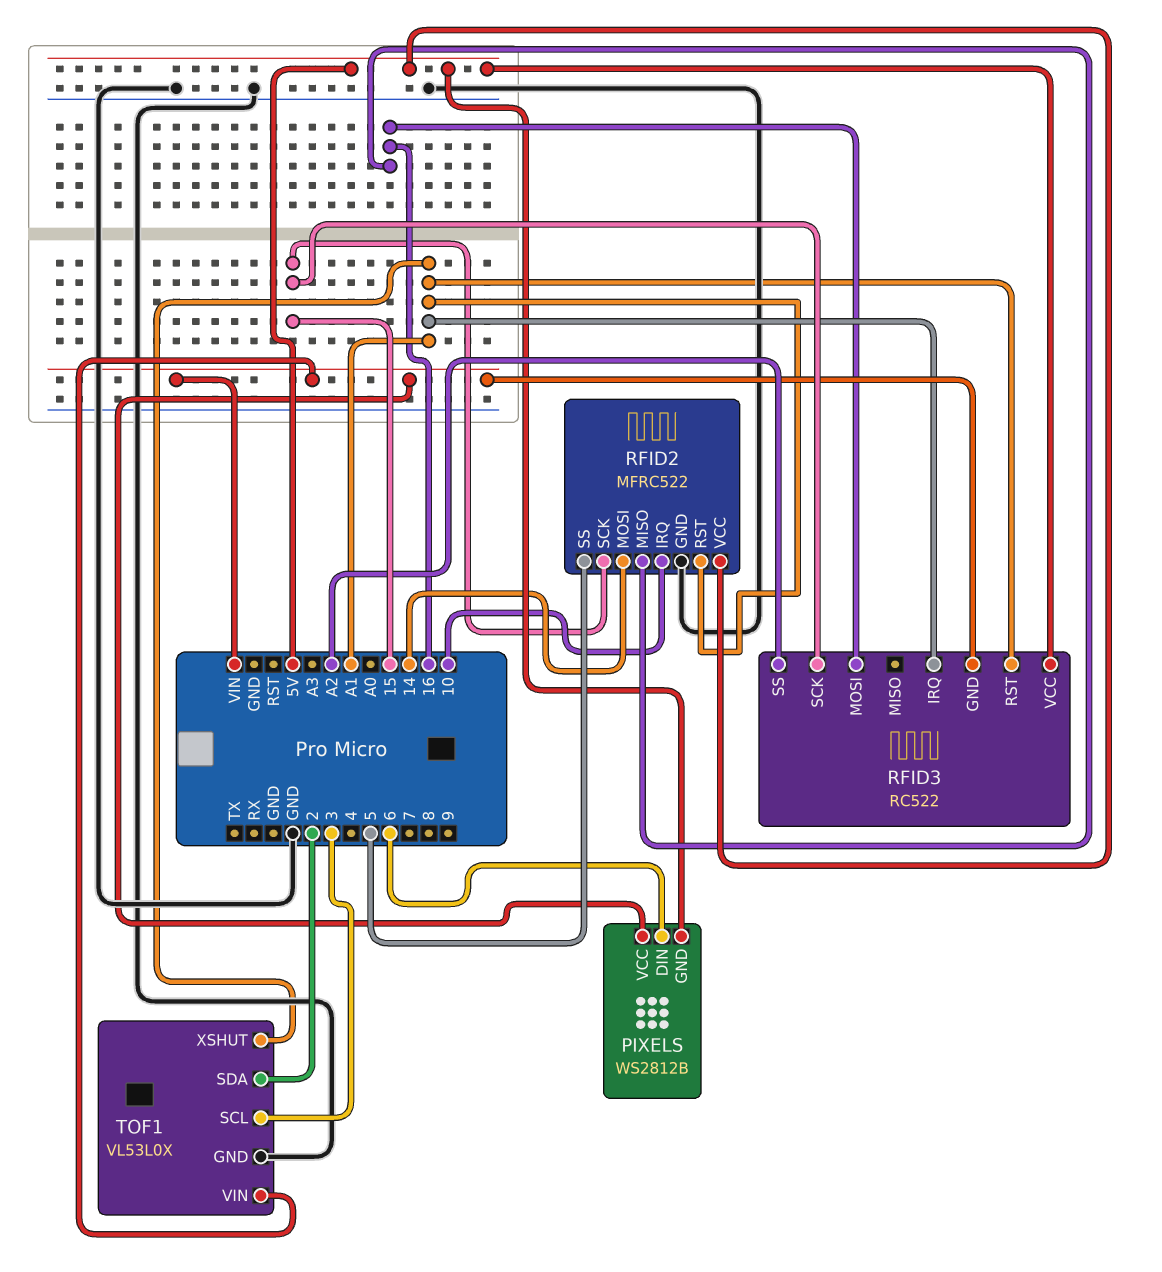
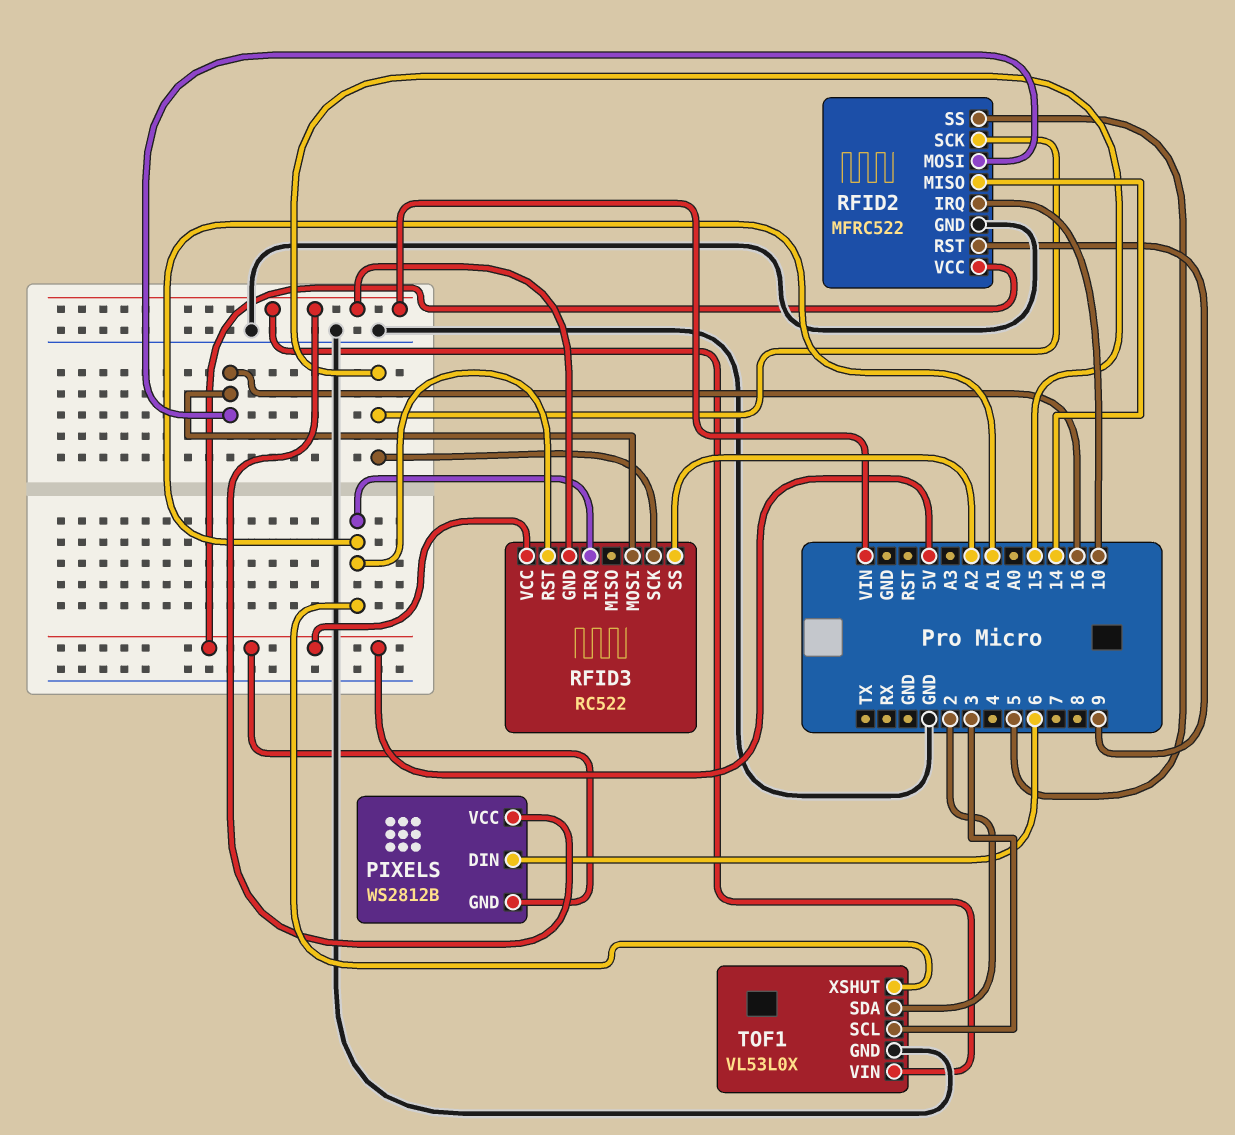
RFID2 pin MISO: 16 -> 14
RFID2 pin MOSI: 14 -> 16
RFID2 pin RST: A1 -> 9

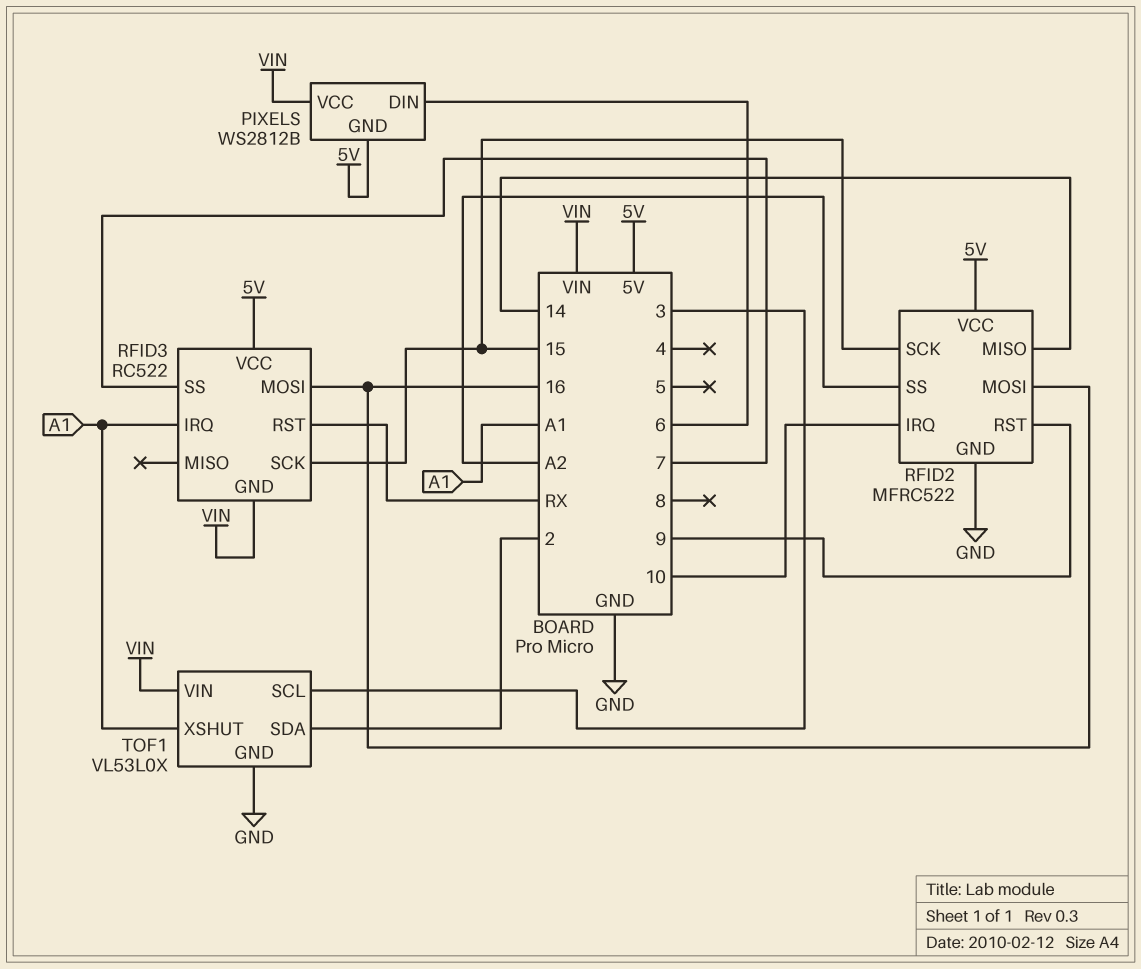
RFID2 pin SS: 5 -> A2
RFID3 pin RST: A1 -> RX
RFID3 pin SS: A2 -> 7

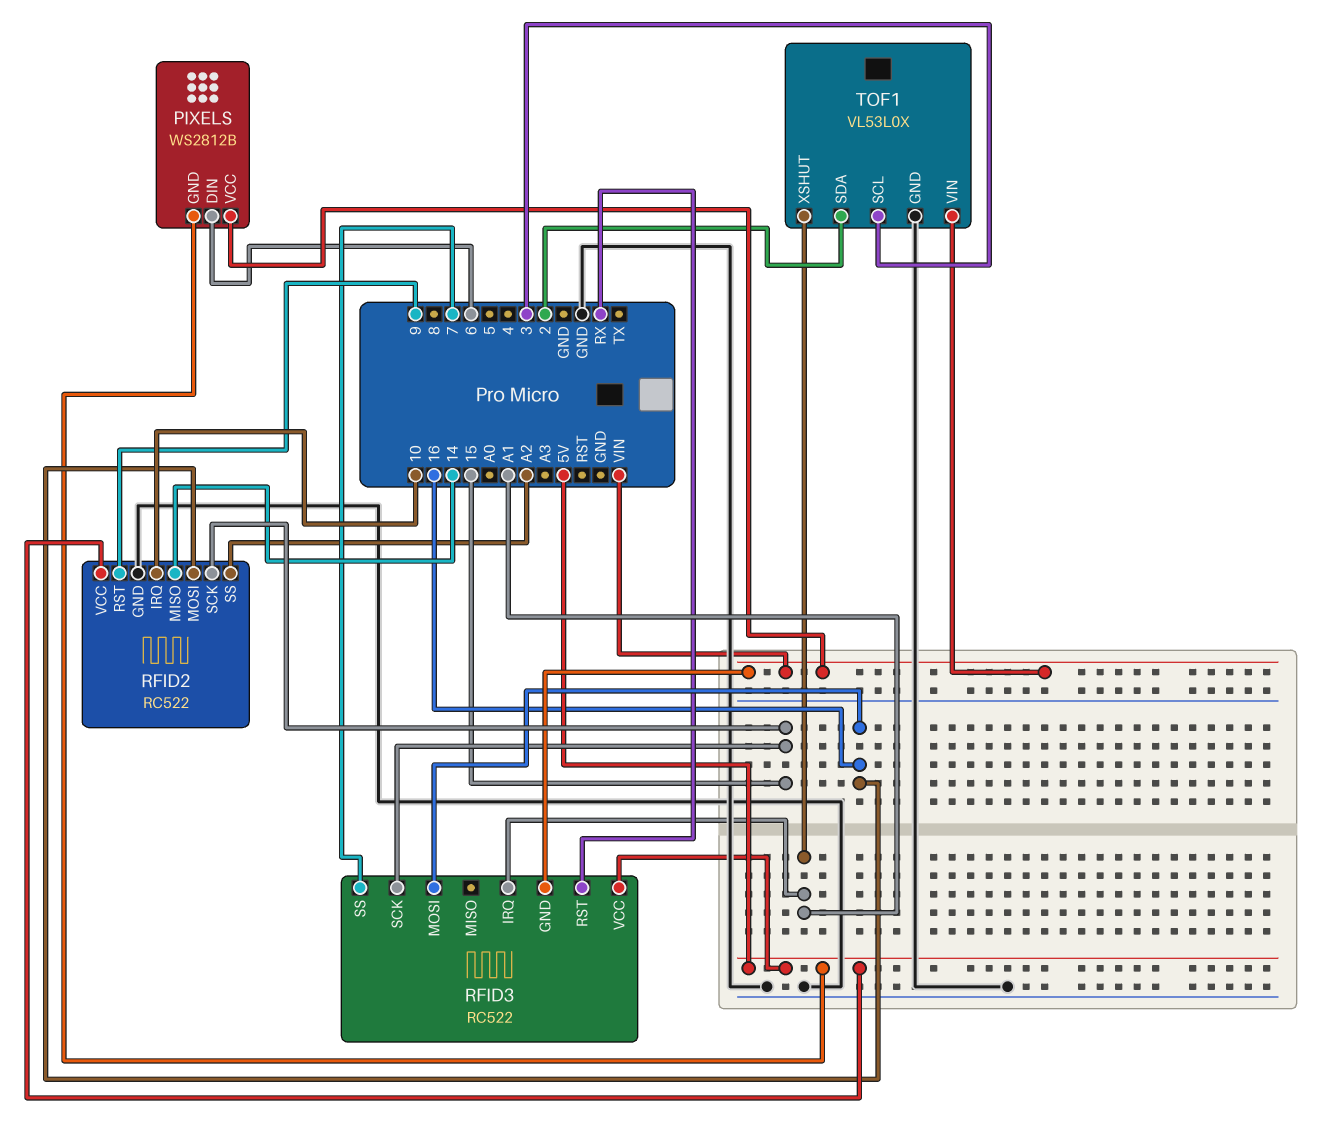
RFID2: MFRC522 -> RC522

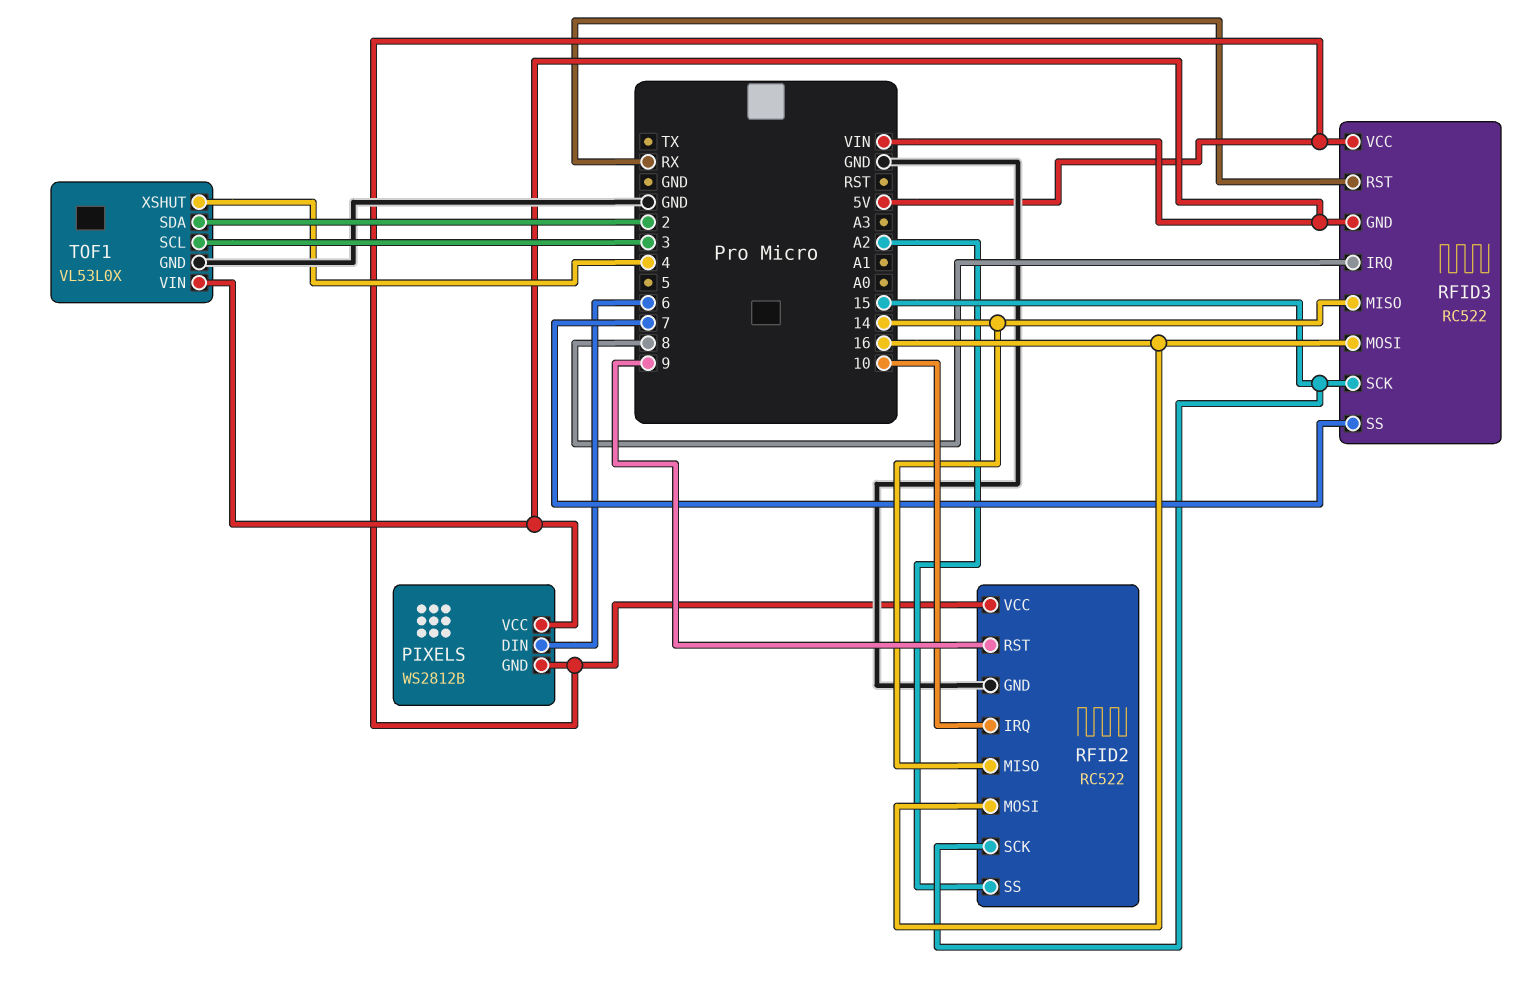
RFID3 pin IRQ: A1 -> 8
RFID3 pin MISO: none -> 14
TOF1 pin XSHUT: A1 -> 4

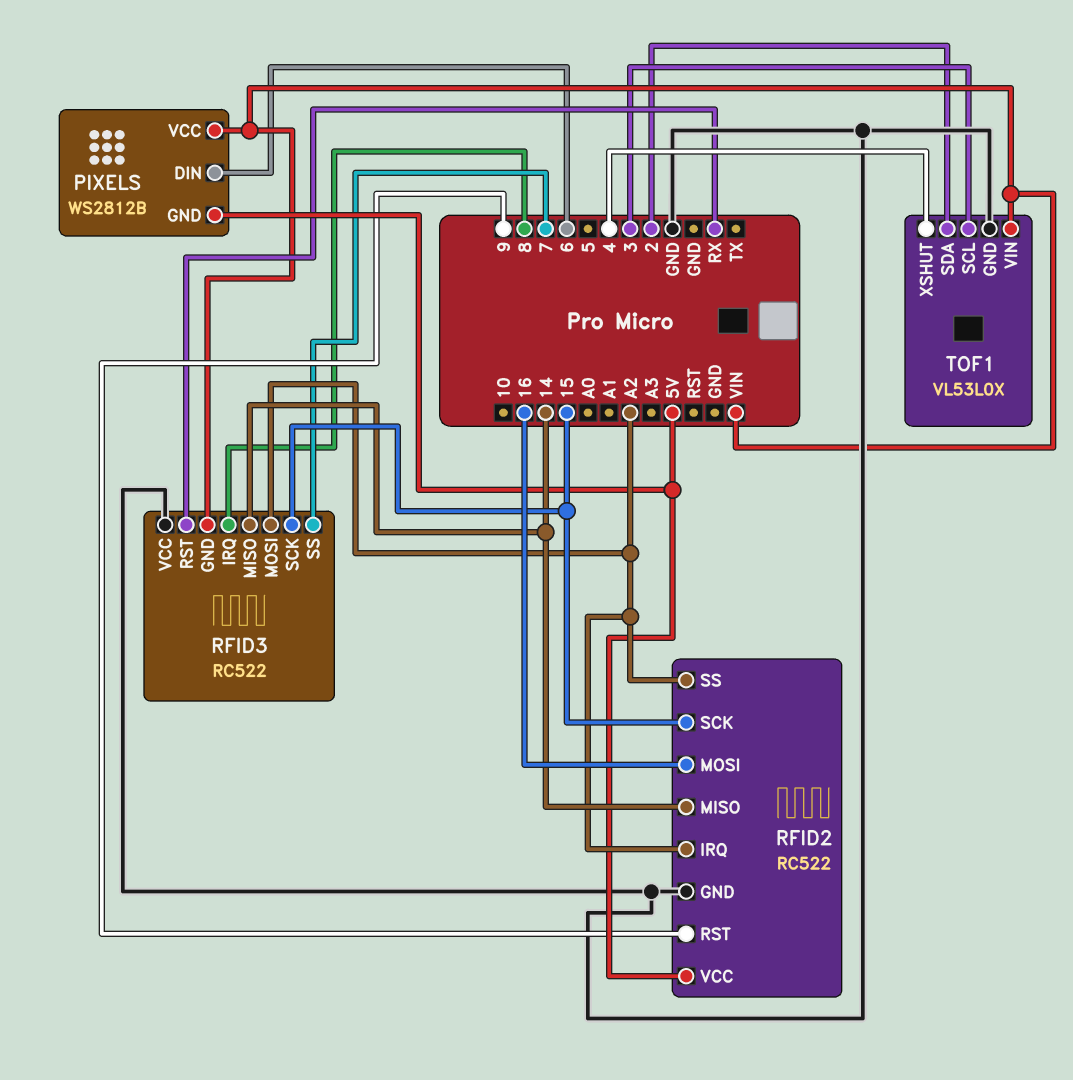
RFID2 pin IRQ: 10 -> A2
RFID3 pin MOSI: 16 -> A2
RFID3 pin VCC: 5V -> GND

